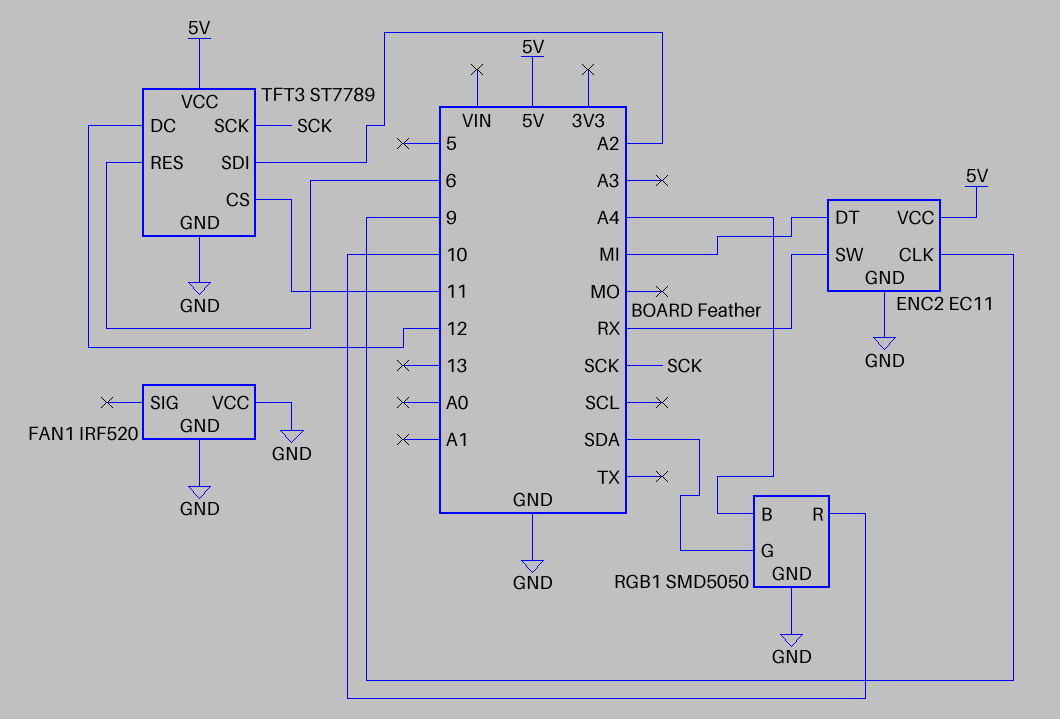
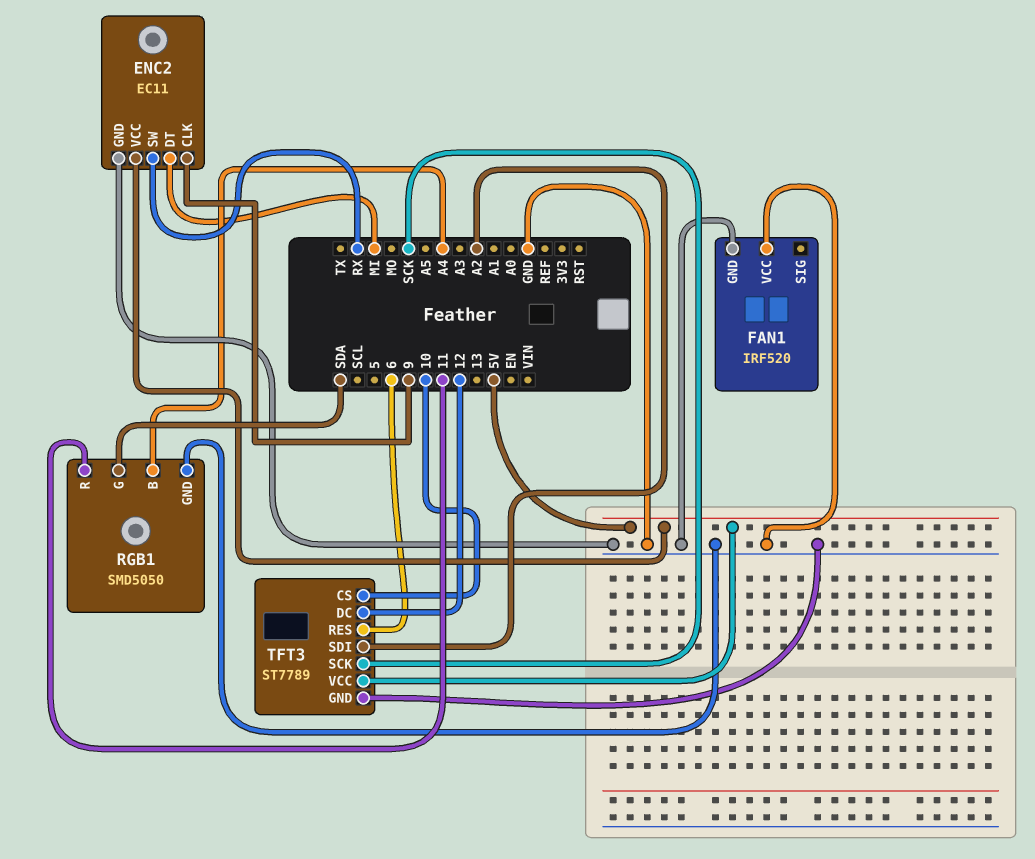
RGB1 pin R: 10 -> 11
TFT3 pin CS: 11 -> 10

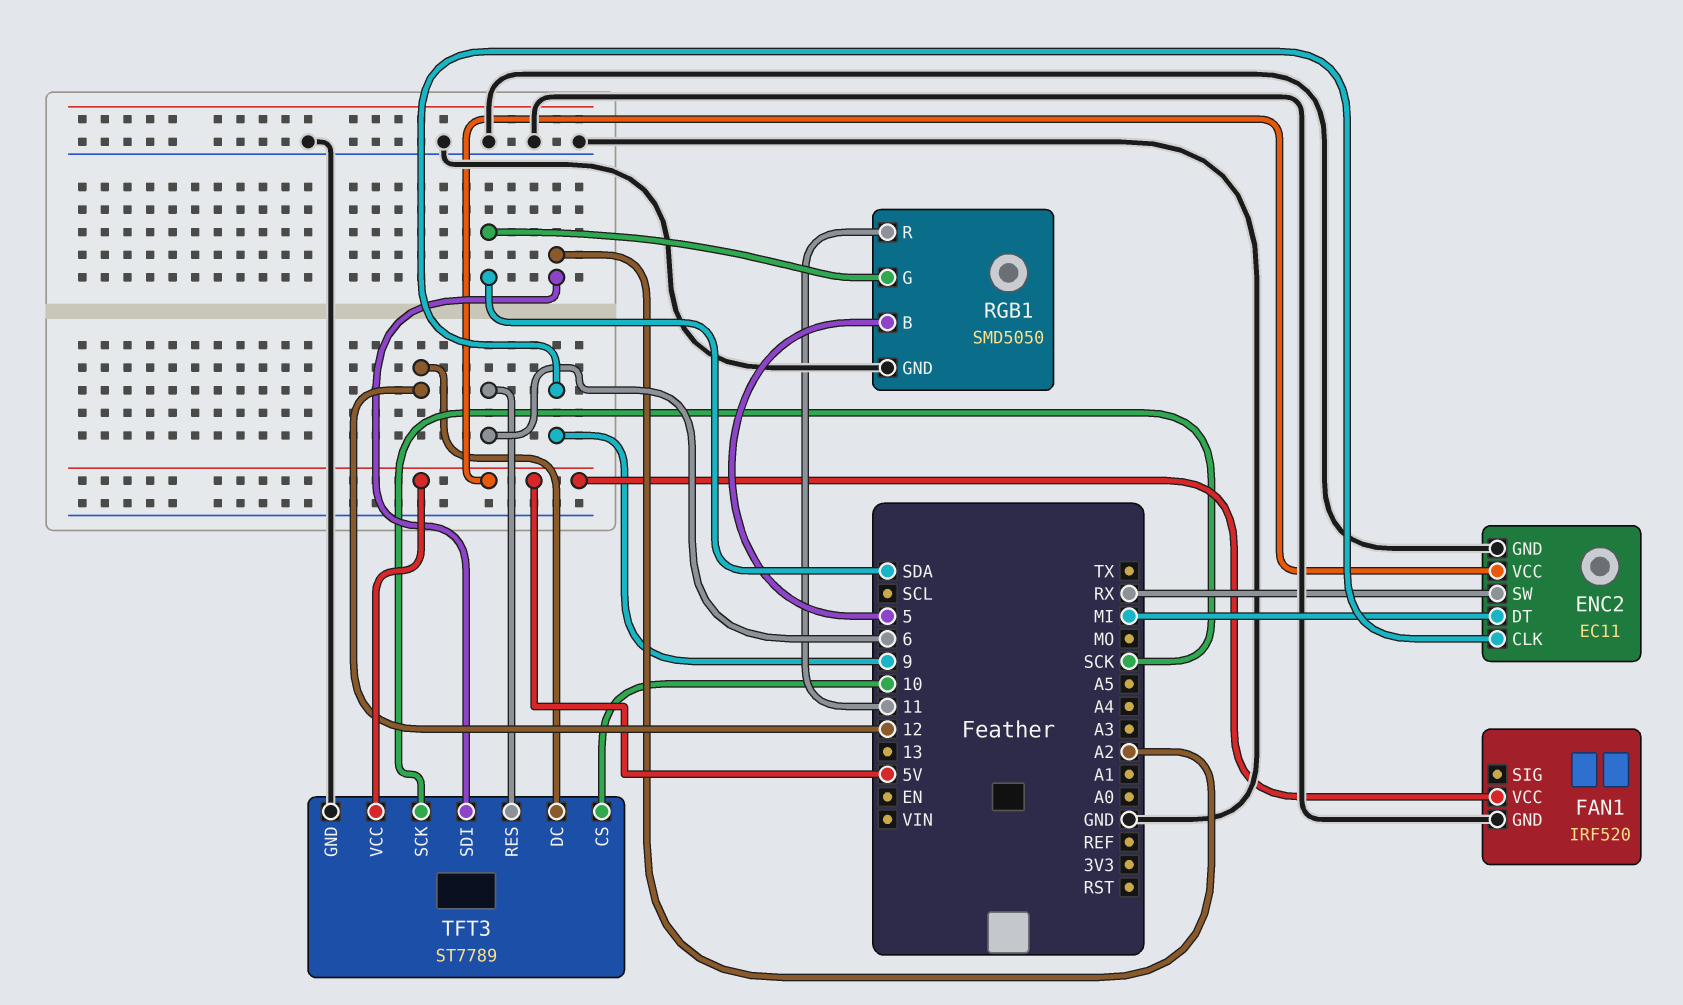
FAN1 pin VCC: GND -> 5V
RGB1 pin B: A4 -> 5

